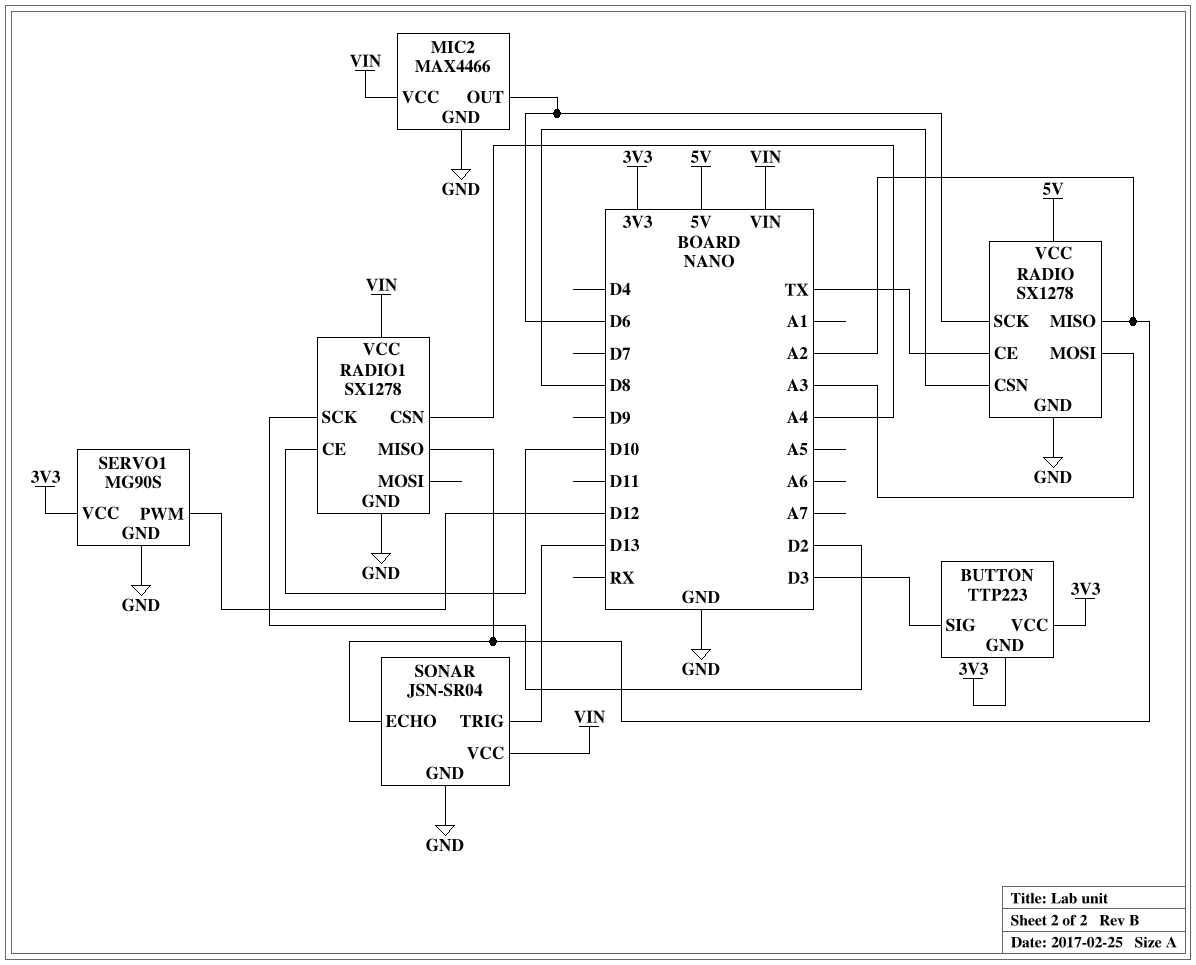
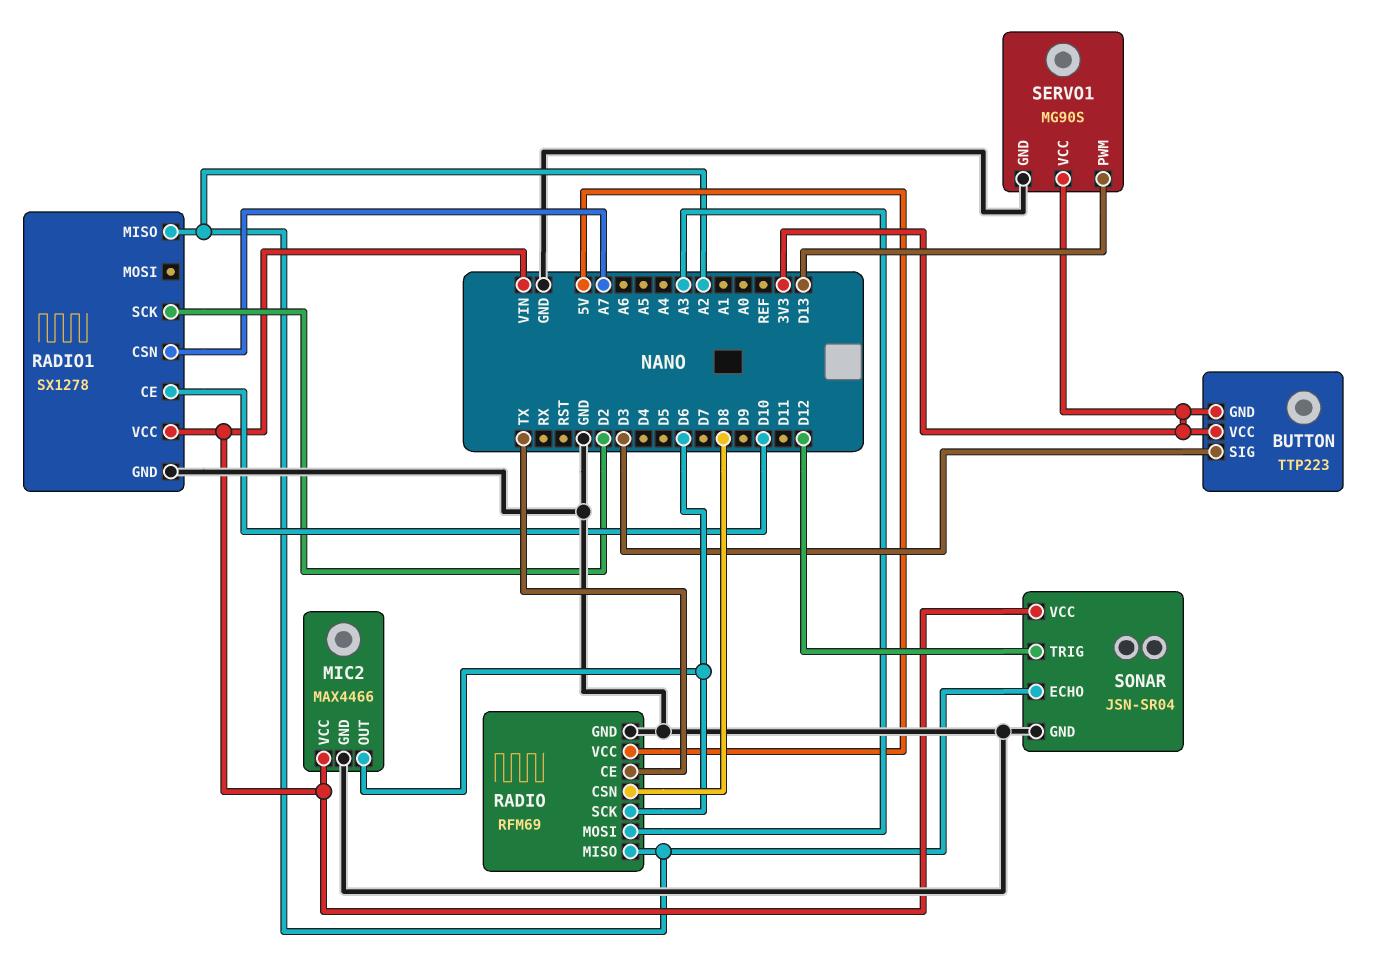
RADIO: SX1278 -> RFM69
RADIO1 pin CSN: A4 -> A7
SERVO1 pin PWM: D12 -> D13
SONAR pin TRIG: D13 -> D12

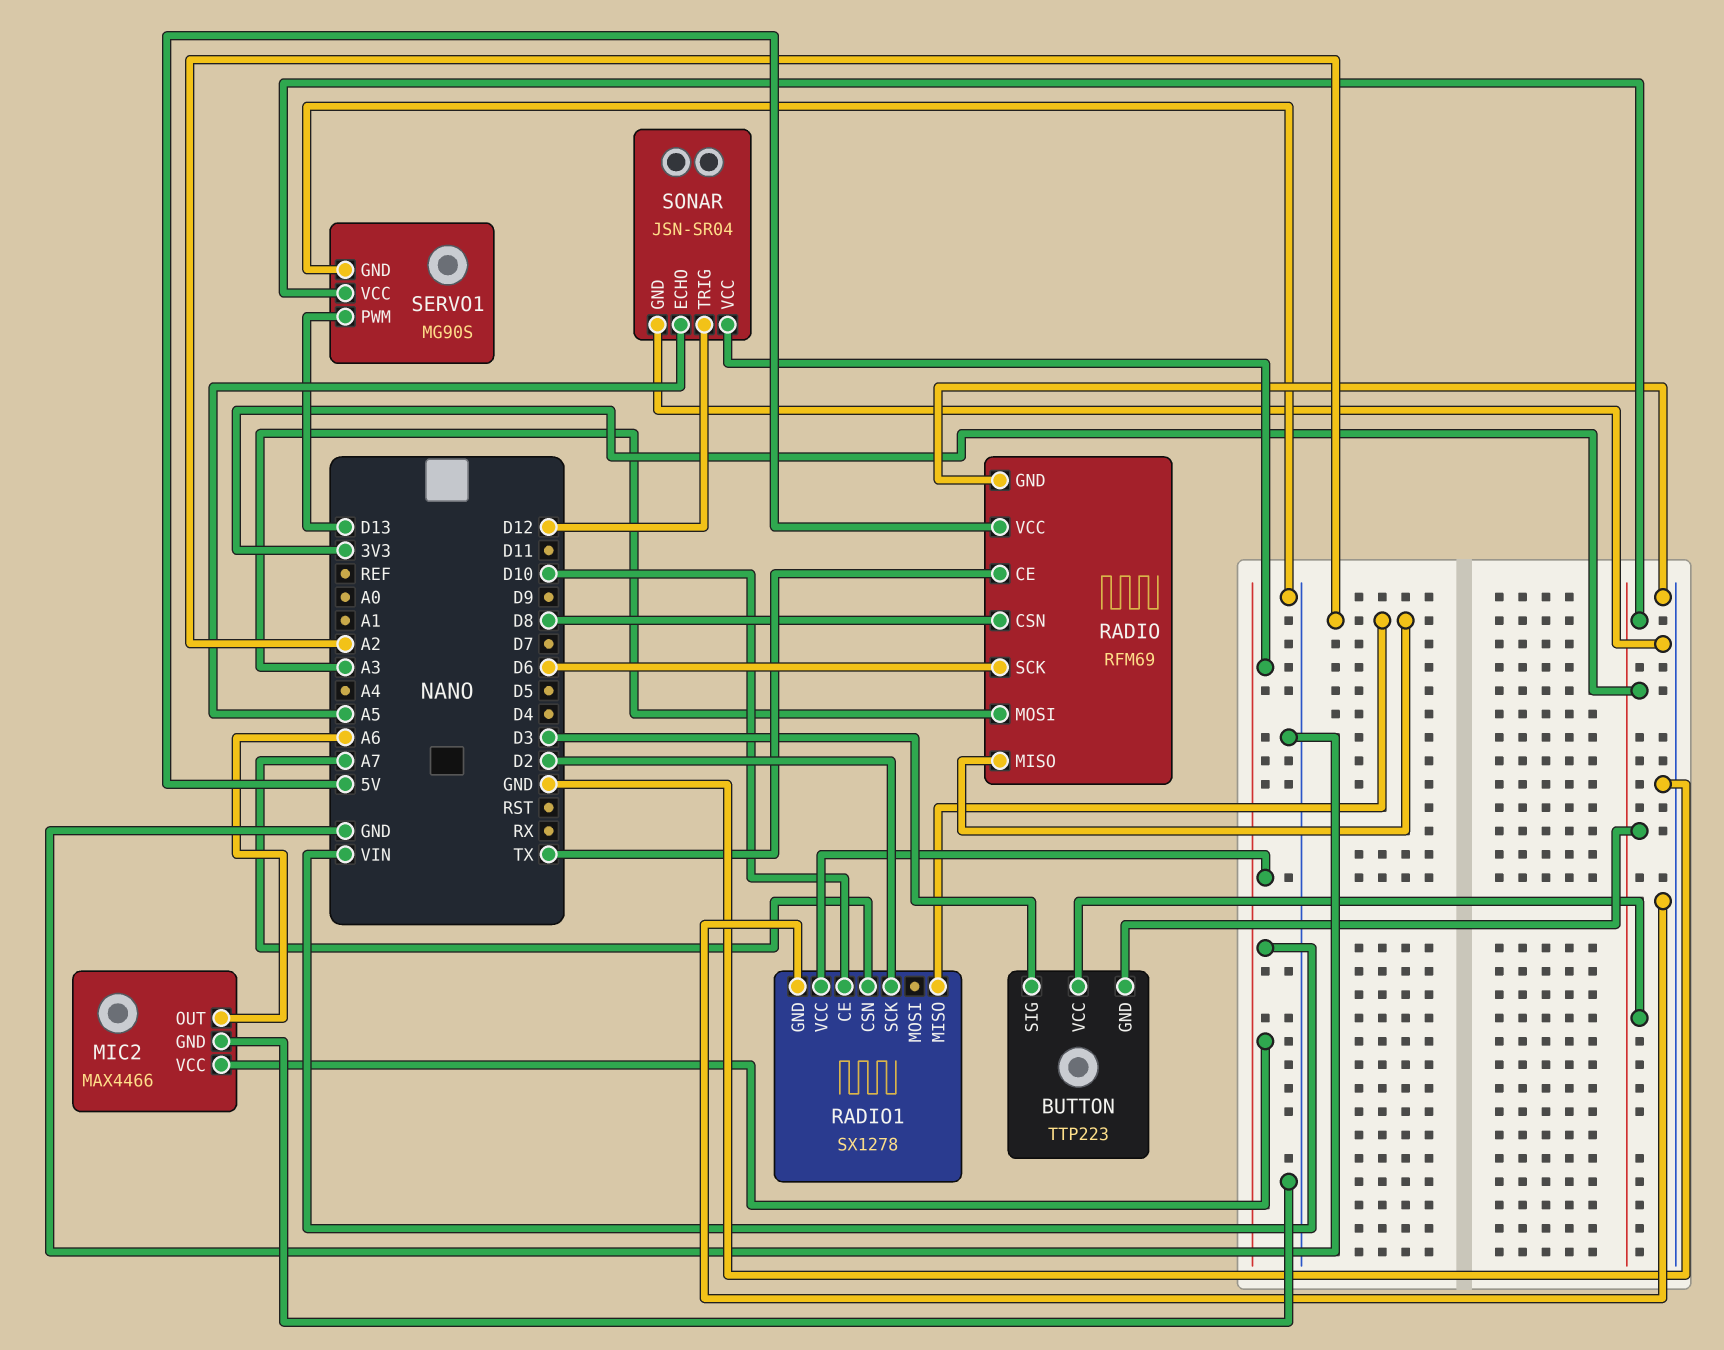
MIC2 pin OUT: D6 -> A6
SONAR pin ECHO: A2 -> A5

